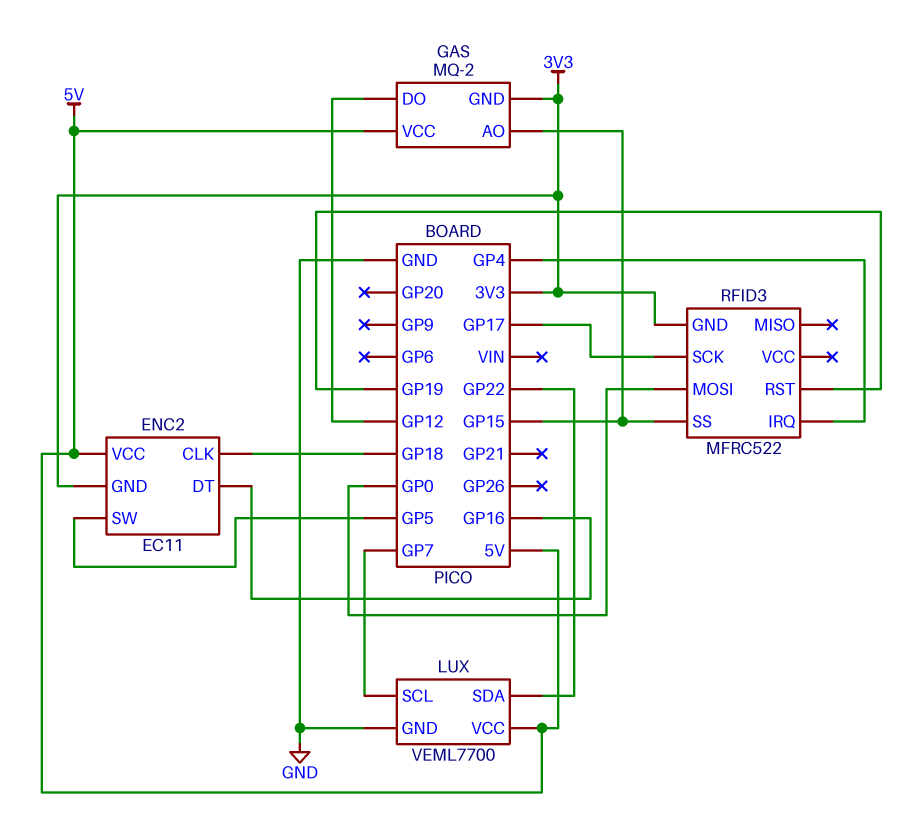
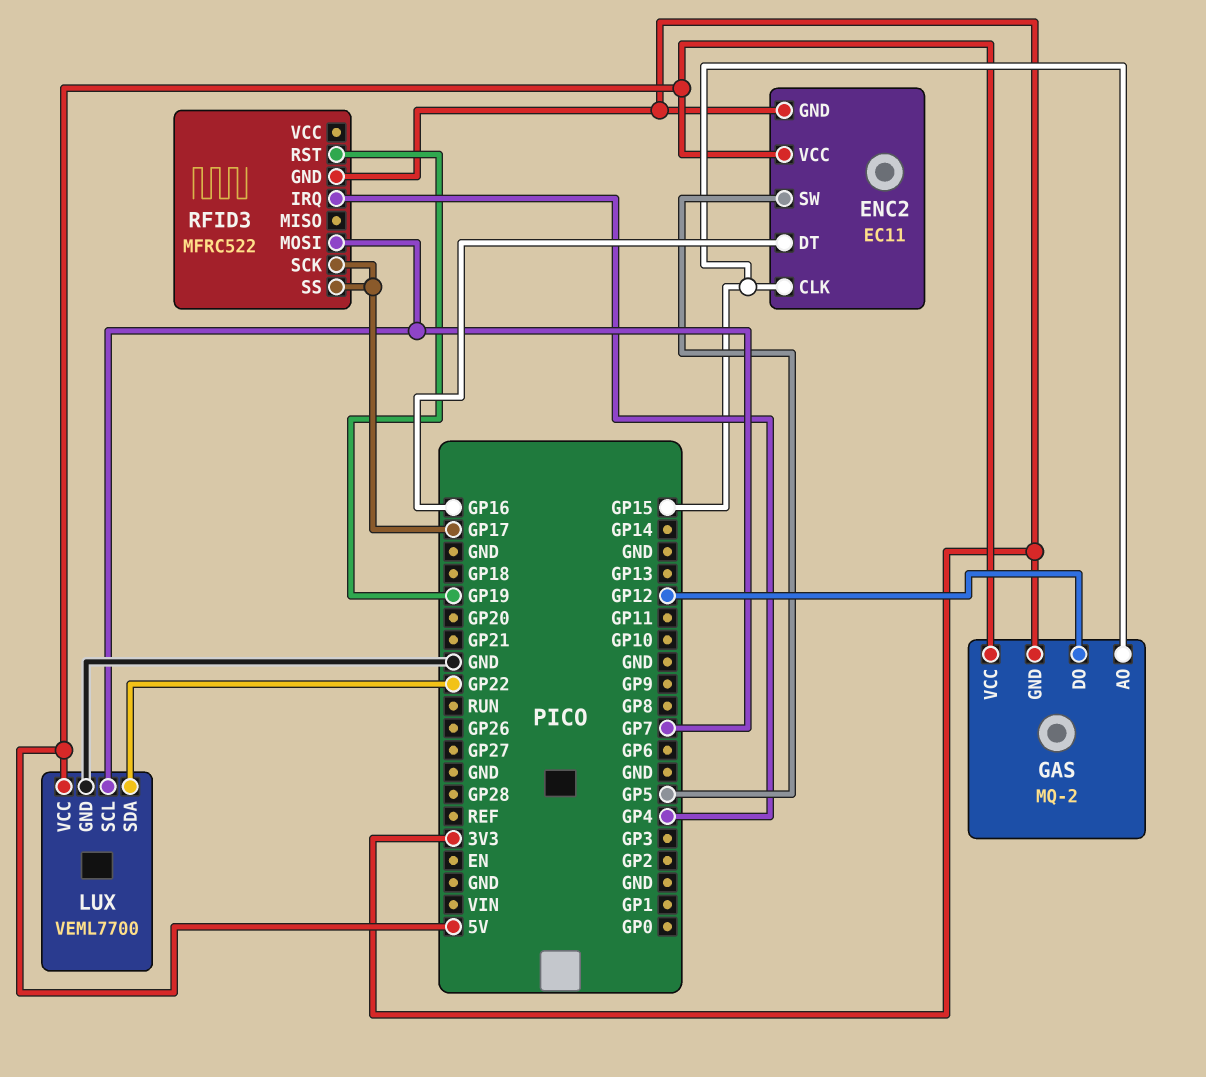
ENC2 pin CLK: GP18 -> GP15
RFID3 pin MOSI: GP0 -> GP7
RFID3 pin SS: GP15 -> GP17

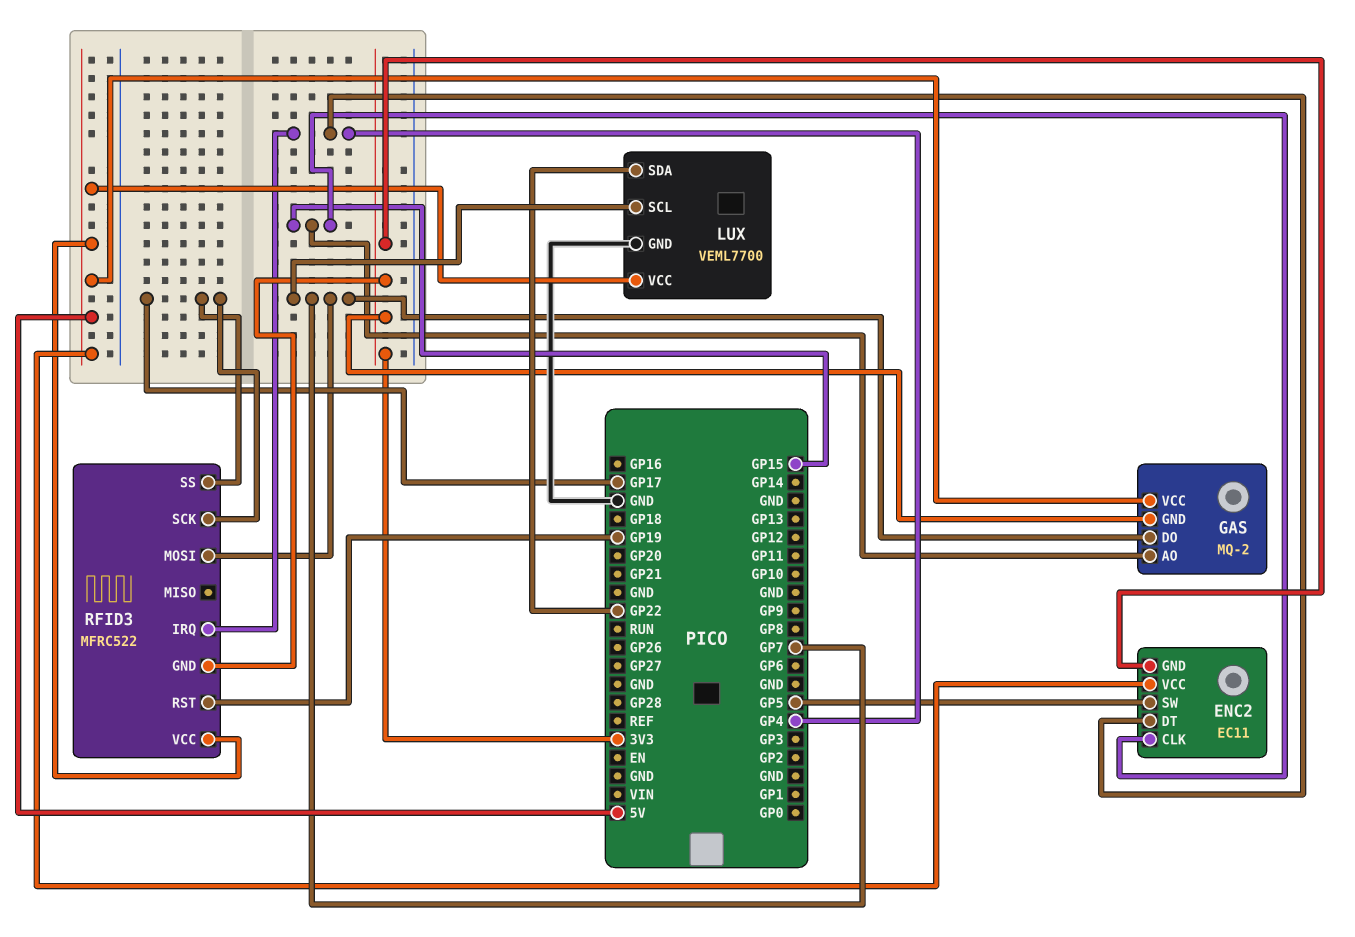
ENC2 pin DT: GP16 -> GP4
GAS pin DO: GP12 -> GP7
RFID3 pin VCC: none -> 5V

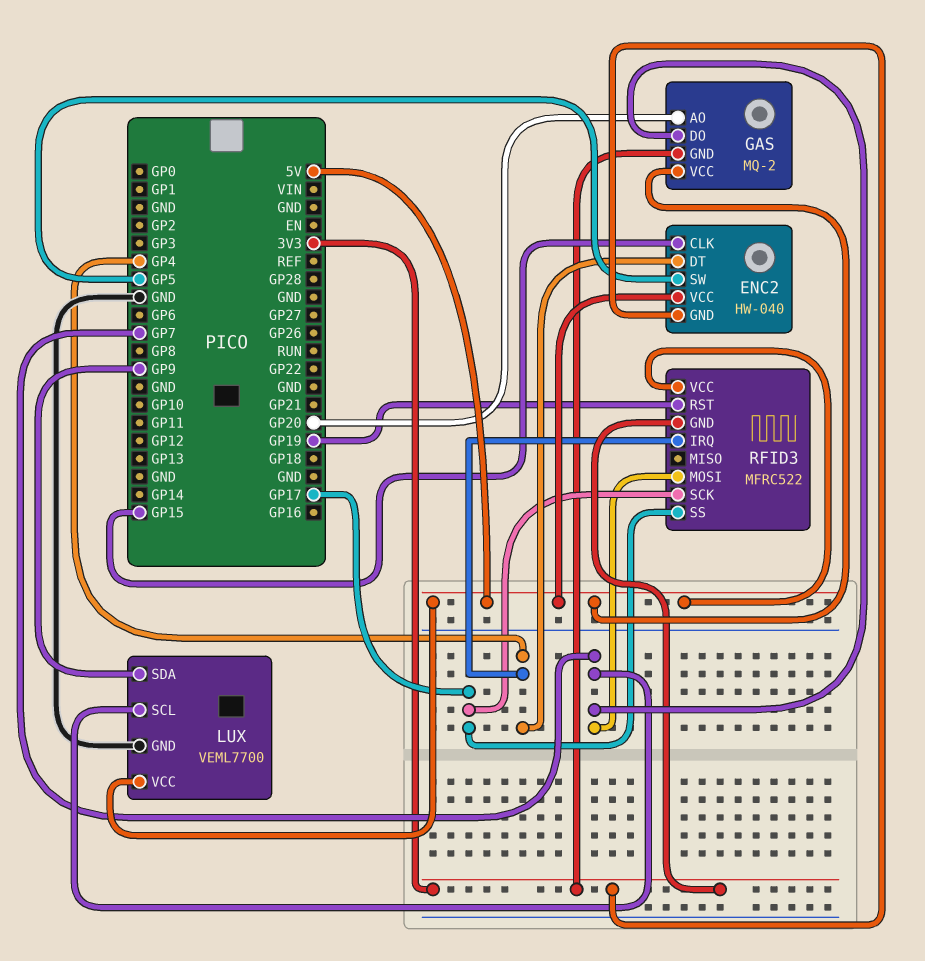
ENC2: EC11 -> HW-040
GAS pin AO: GP15 -> GP20
LUX pin SDA: GP22 -> GP9

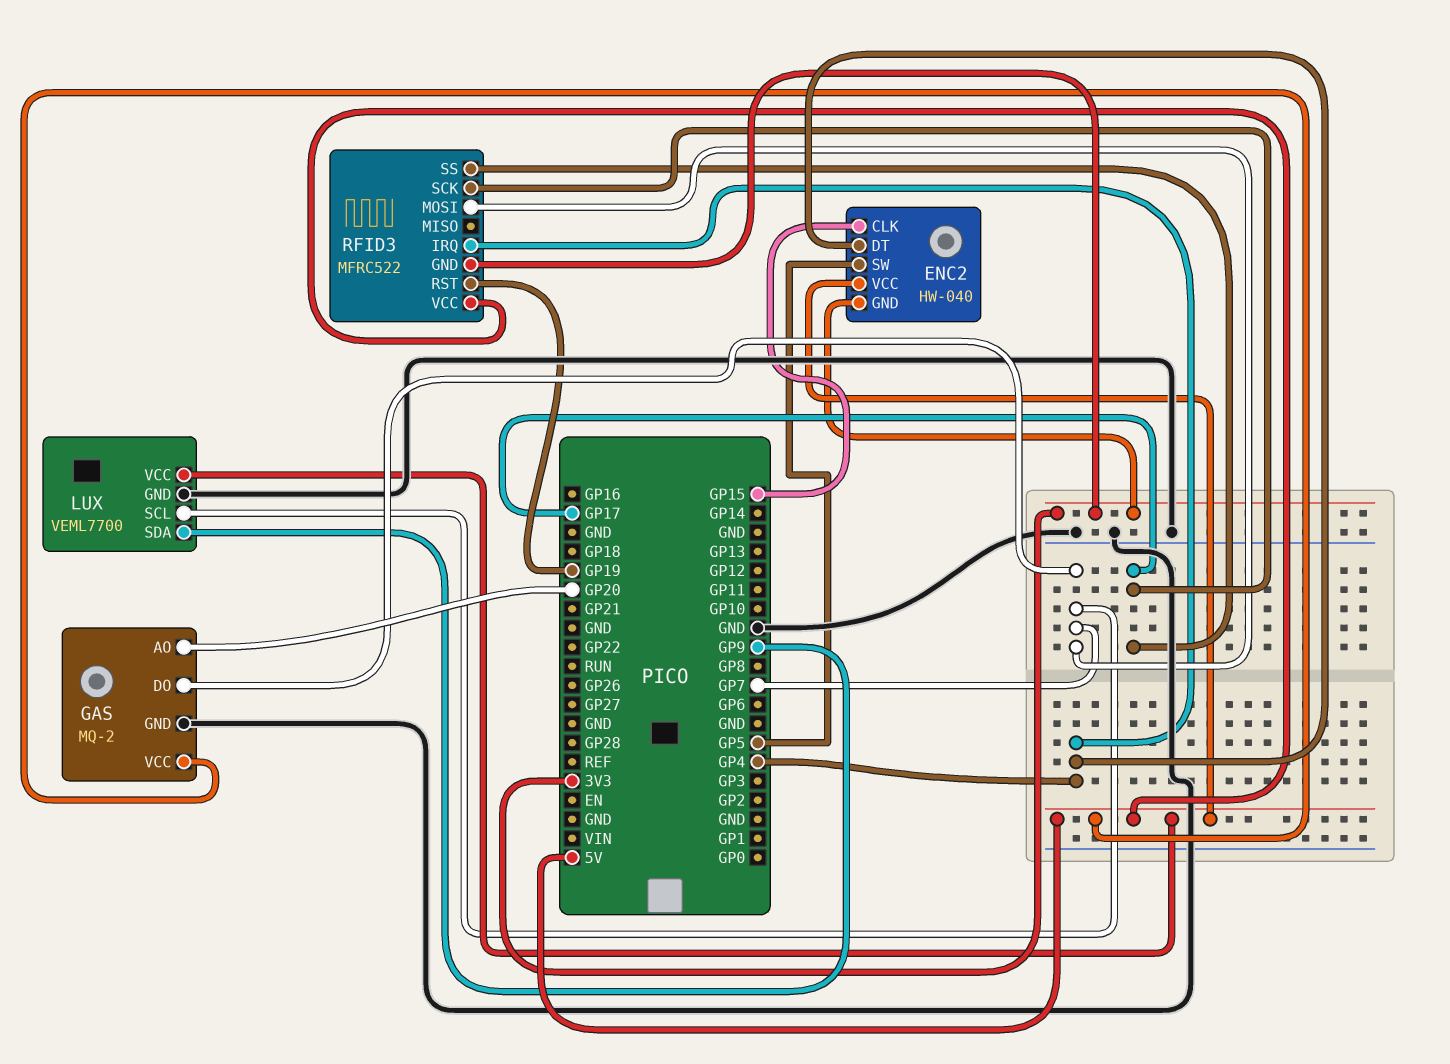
GAS pin GND: 3V3 -> GND

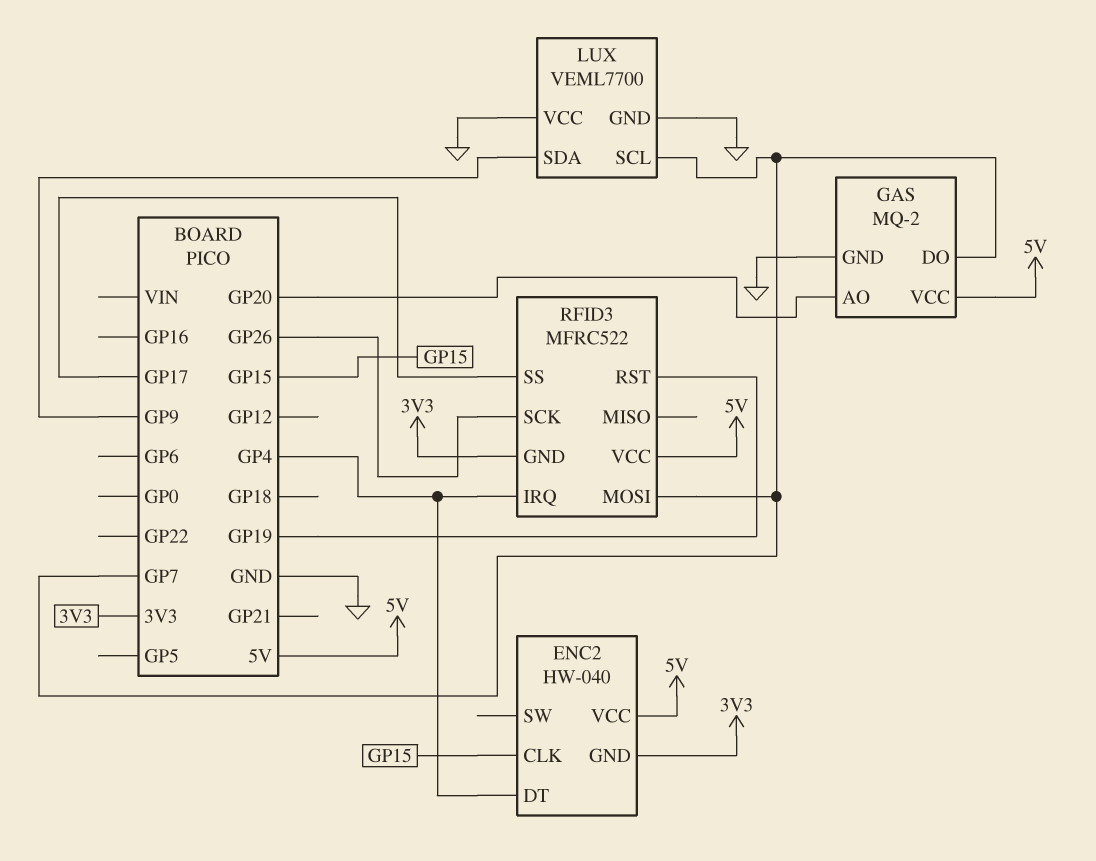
ENC2 pin SW: GP5 -> none
LUX pin VCC: 5V -> GND
RFID3 pin SCK: GP17 -> GP26

